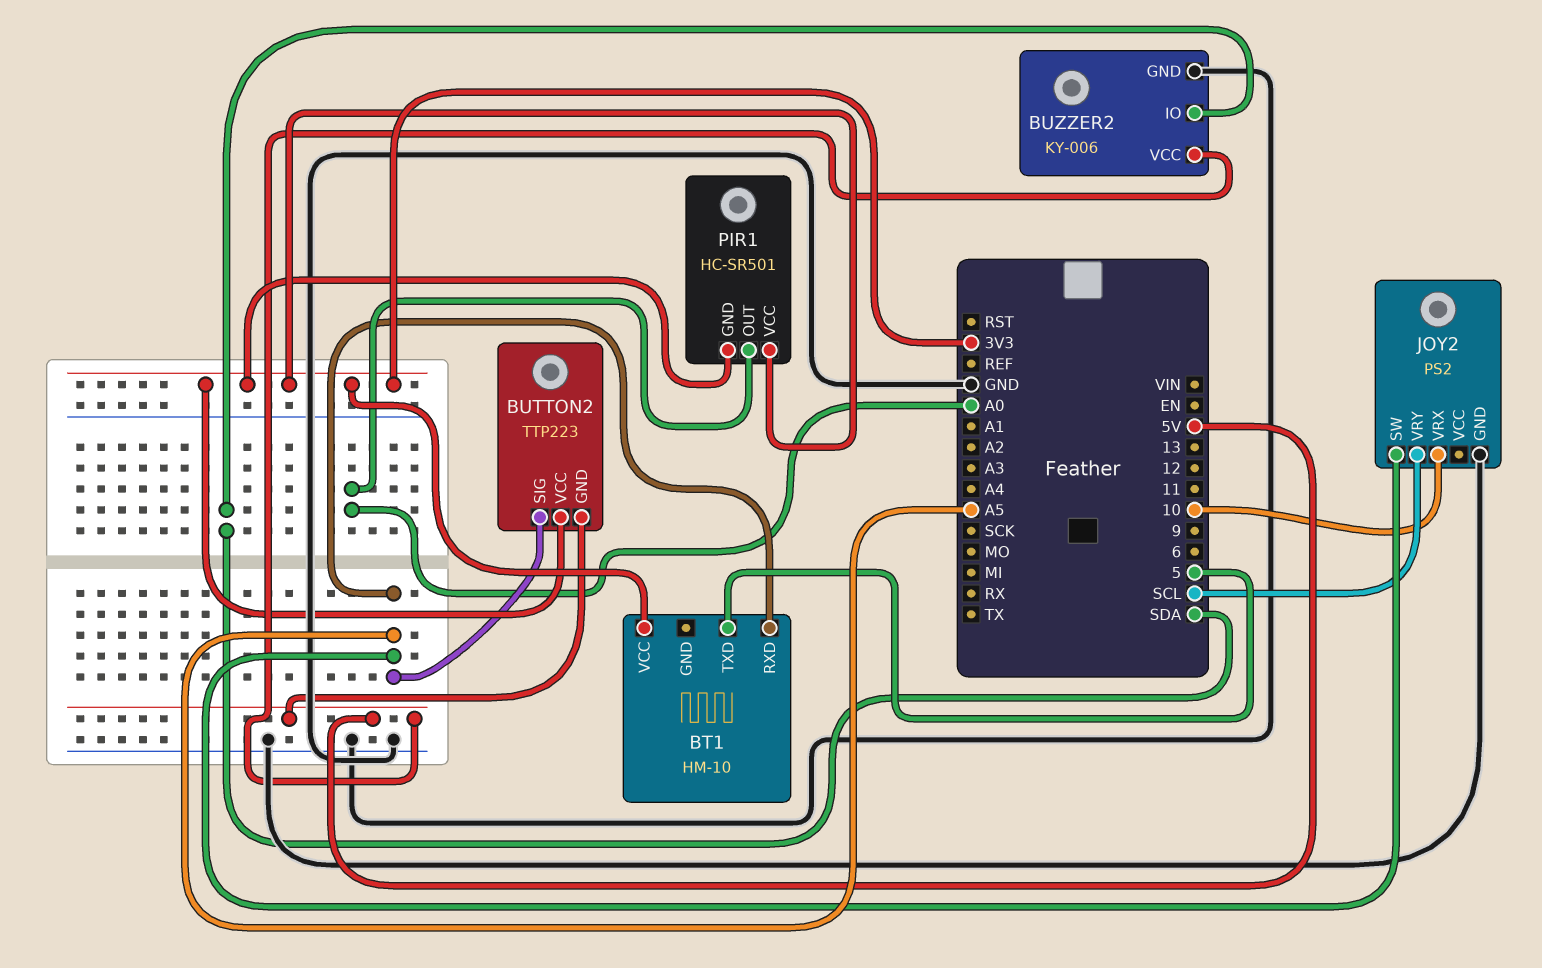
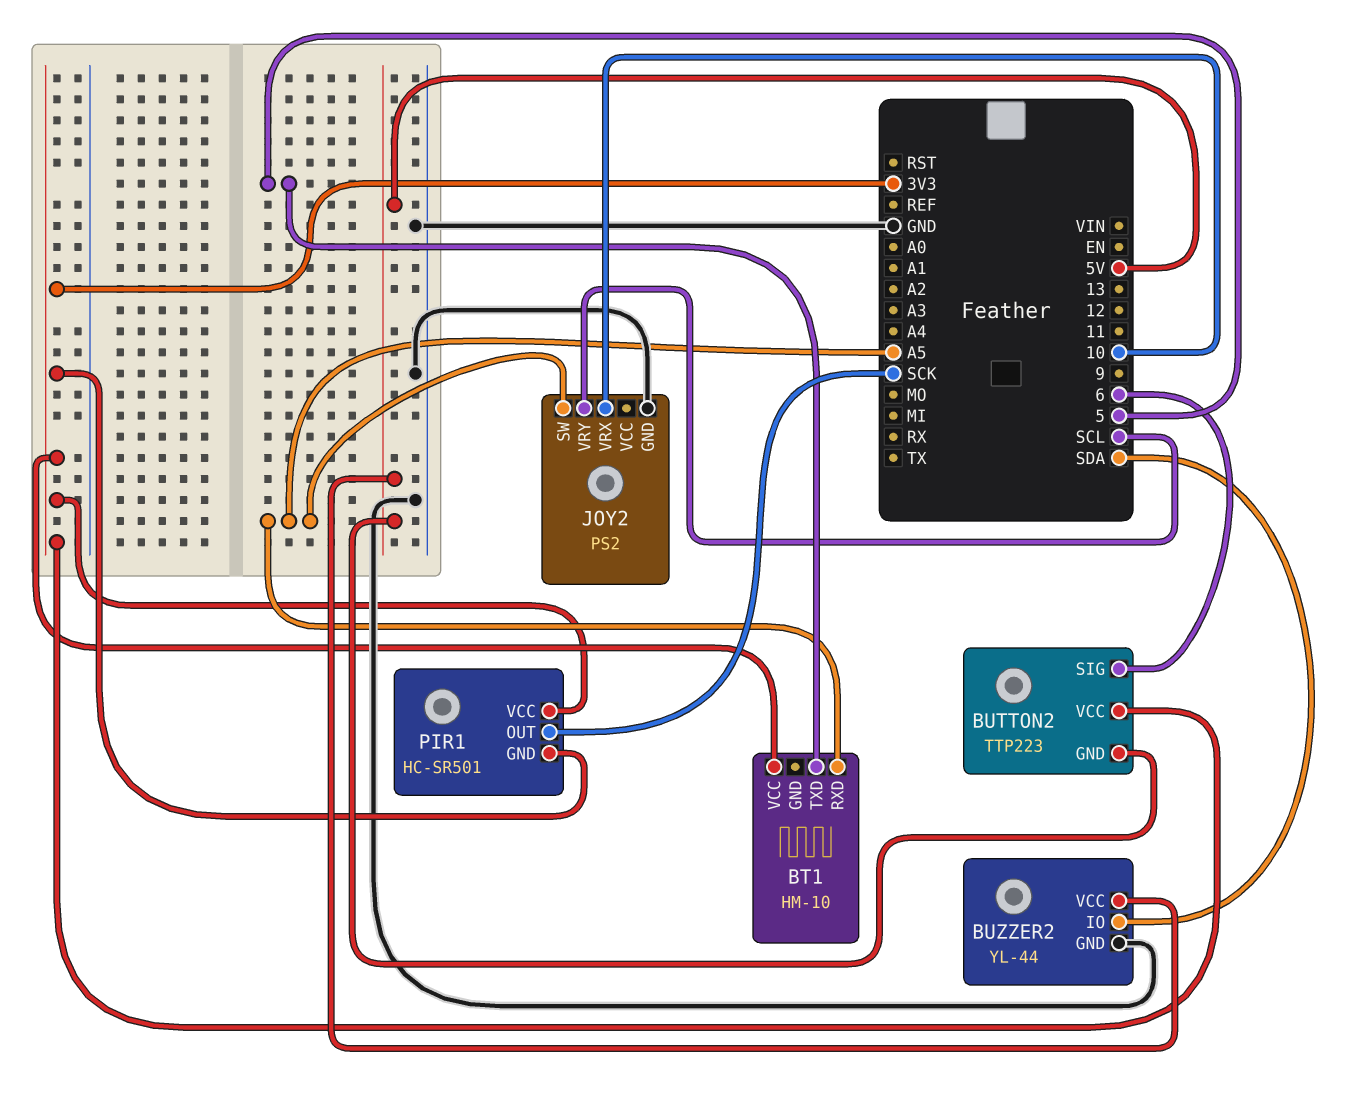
BUTTON2 pin SIG: A5 -> 6
BUZZER2: KY-006 -> YL-44
PIR1 pin OUT: A0 -> SCK

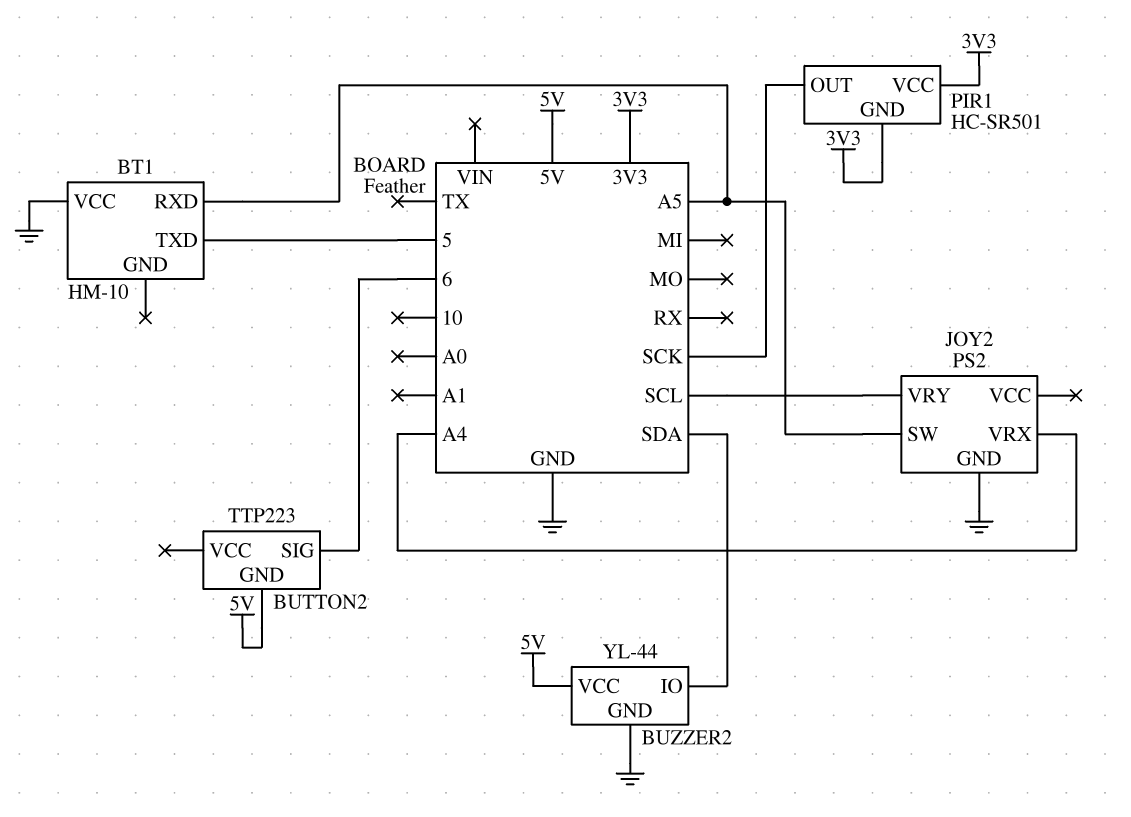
BT1 pin VCC: 3V3 -> GND
BUTTON2 pin VCC: 3V3 -> none
JOY2 pin VRX: 10 -> A4

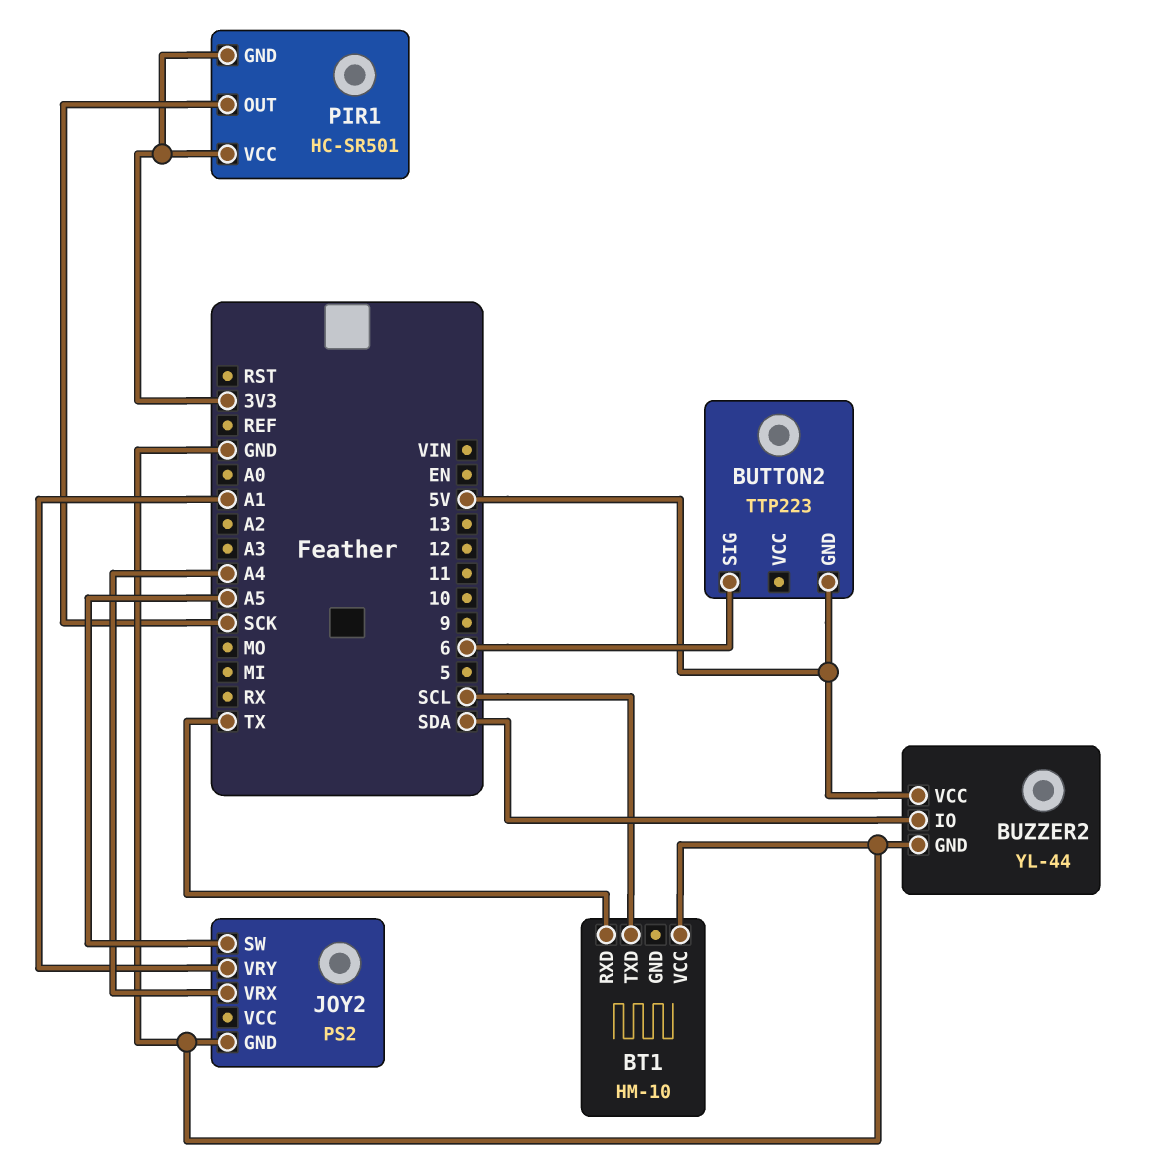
BT1 pin RXD: A5 -> TX
BT1 pin TXD: 5 -> SCL
JOY2 pin VRY: SCL -> A1

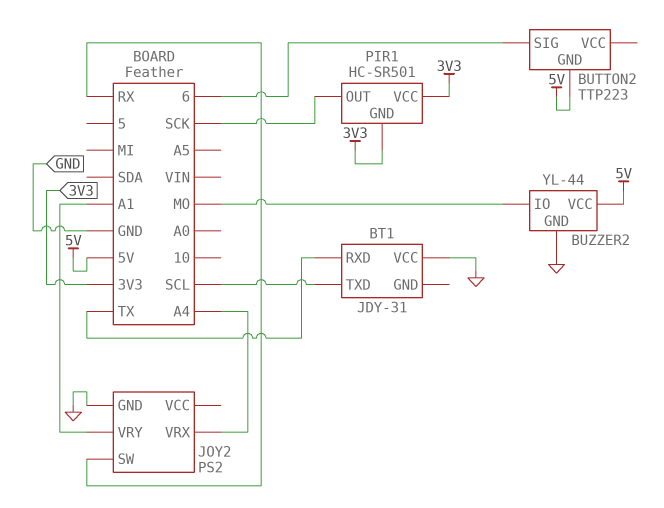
BT1: HM-10 -> JDY-31
BUZZER2 pin IO: SDA -> MO
JOY2 pin SW: A5 -> RX

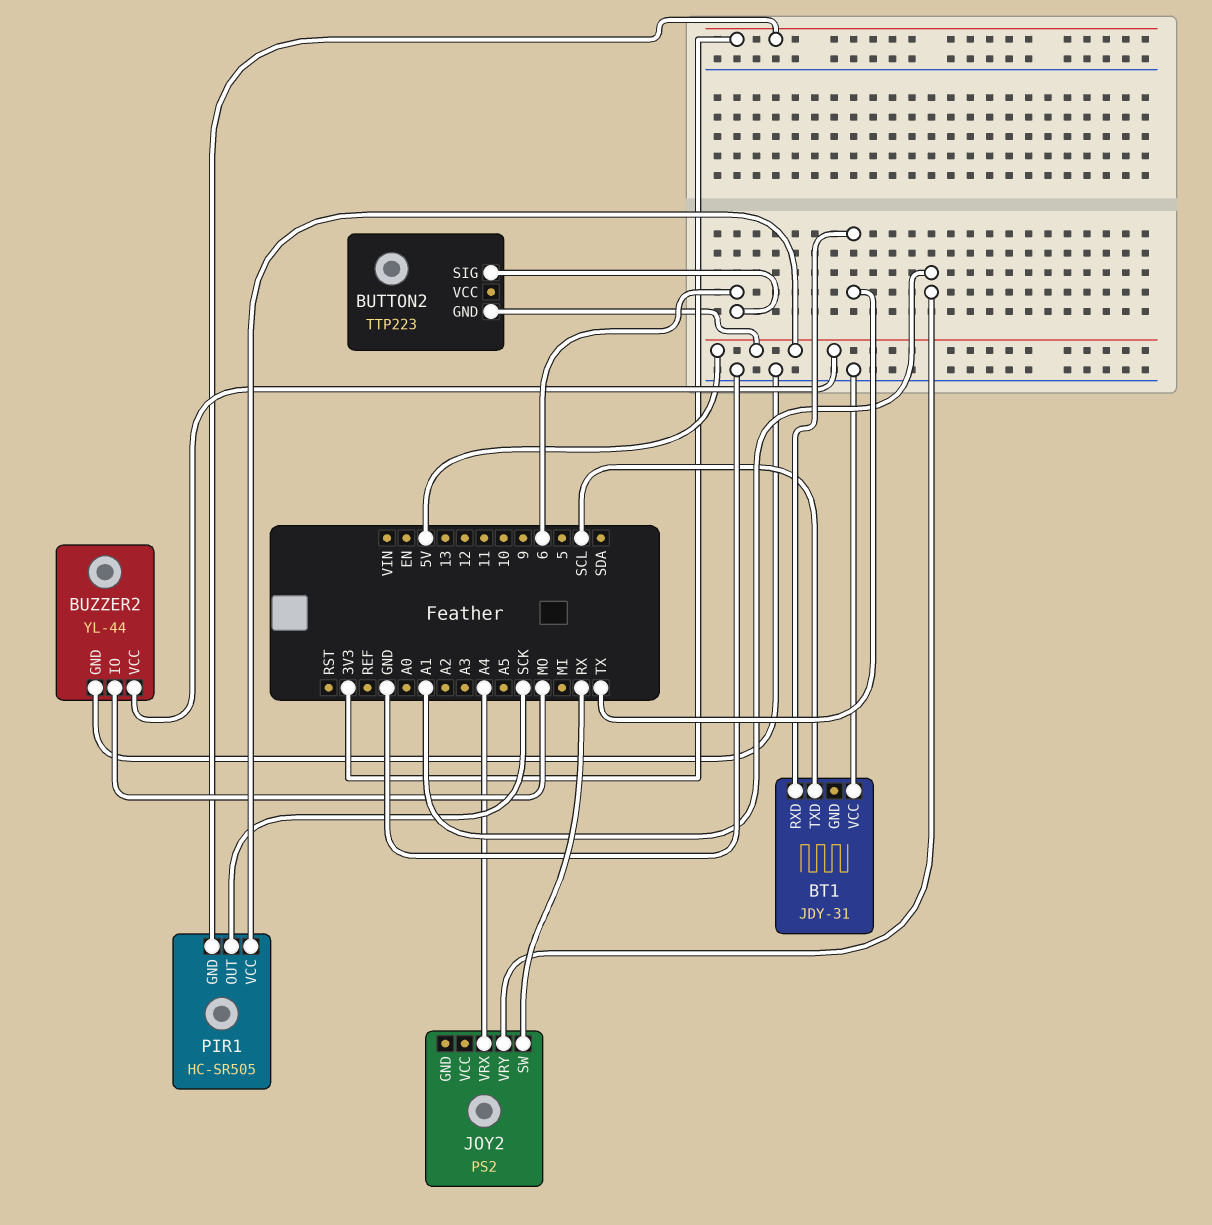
JOY2 pin GND: GND -> none
PIR1: HC-SR501 -> HC-SR505
PIR1 pin VCC: 3V3 -> 5V

